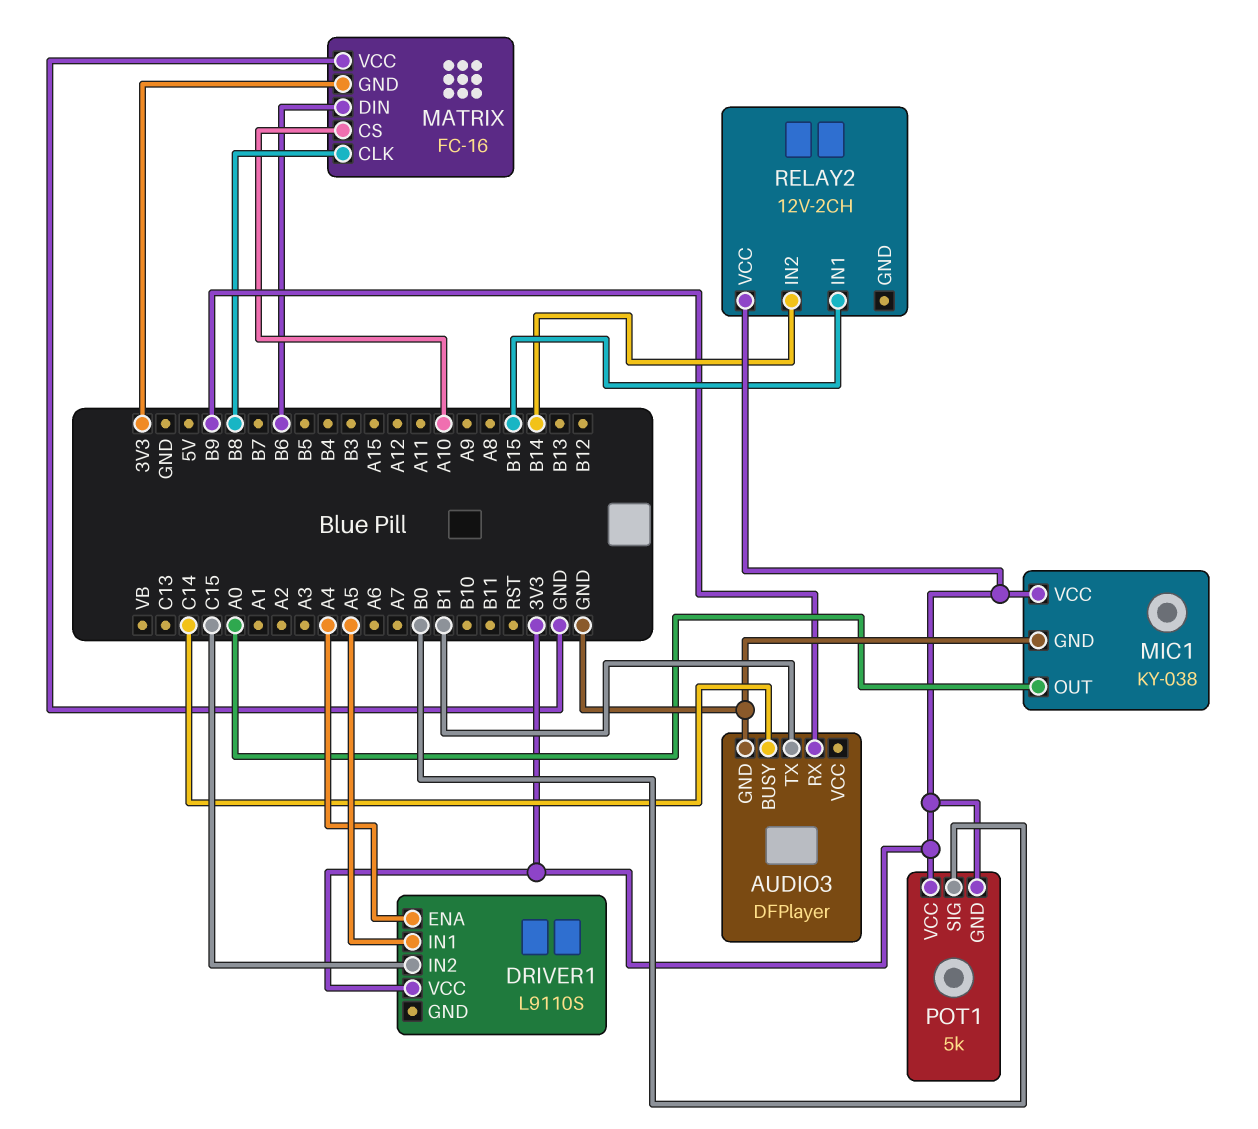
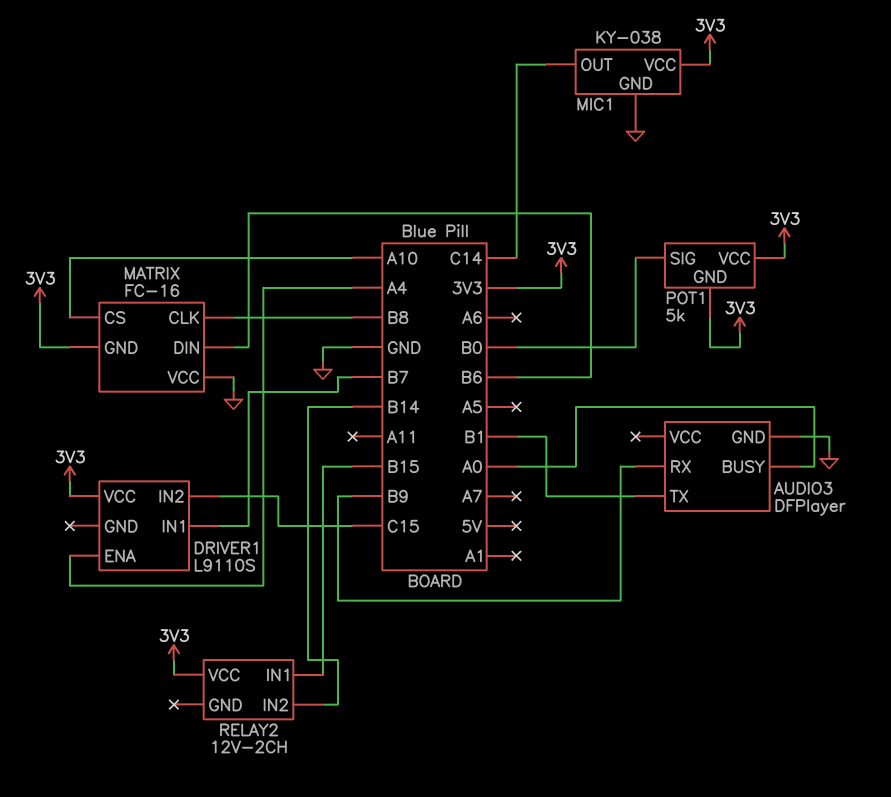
AUDIO3 pin BUSY: C14 -> A0
DRIVER1 pin IN1: A5 -> B7
MIC1 pin OUT: A0 -> C14

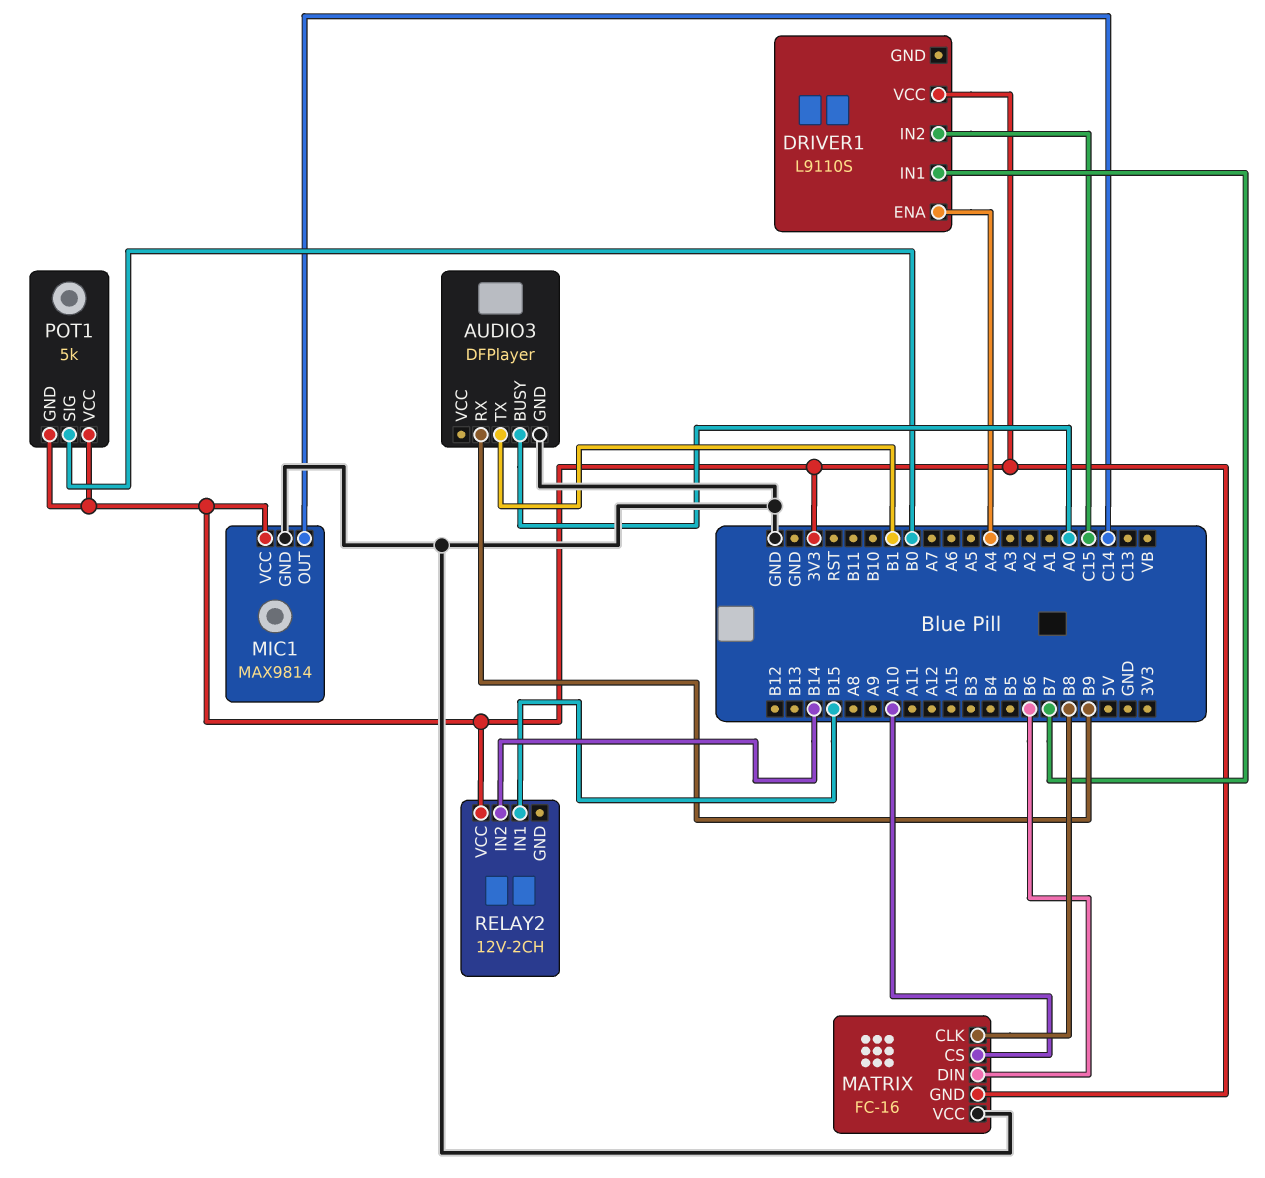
MIC1: KY-038 -> MAX9814

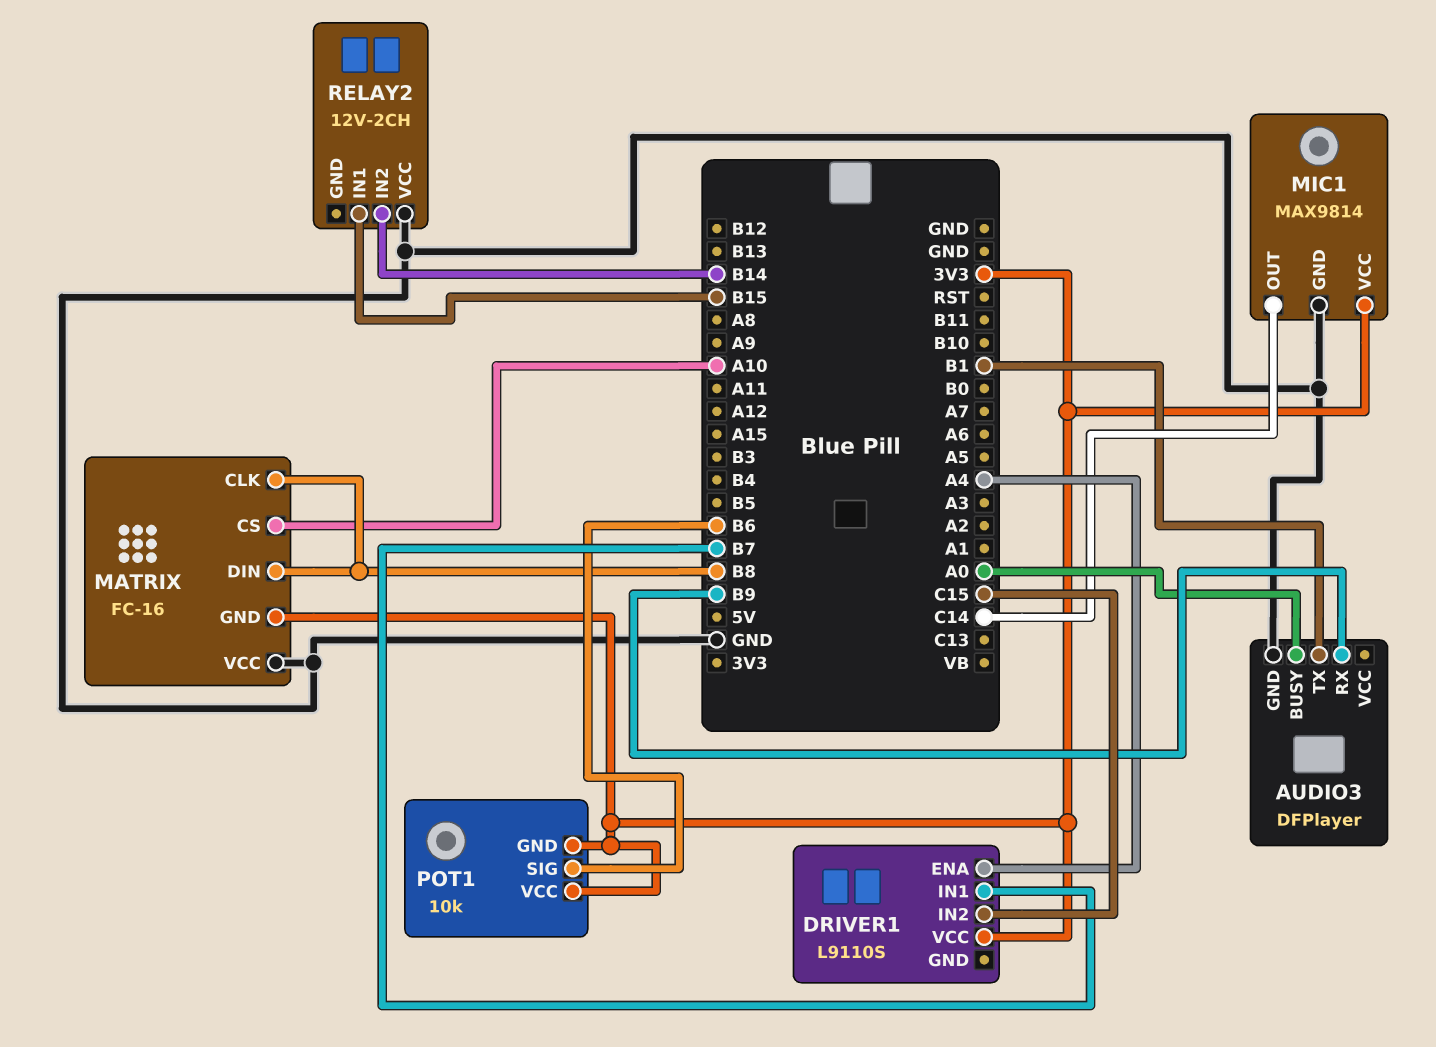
MATRIX pin DIN: B6 -> B8
POT1: 5k -> 10k
POT1 pin SIG: B0 -> B6
RELAY2 pin VCC: 3V3 -> GND

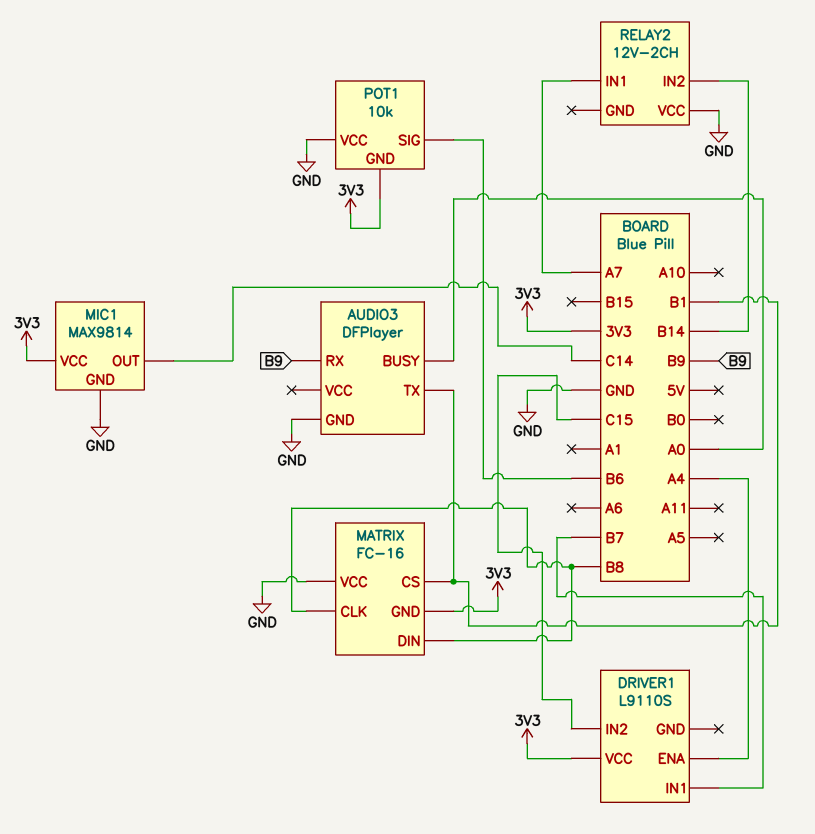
MATRIX pin CS: A10 -> B1
POT1 pin VCC: 3V3 -> GND
RELAY2 pin IN1: B15 -> A7

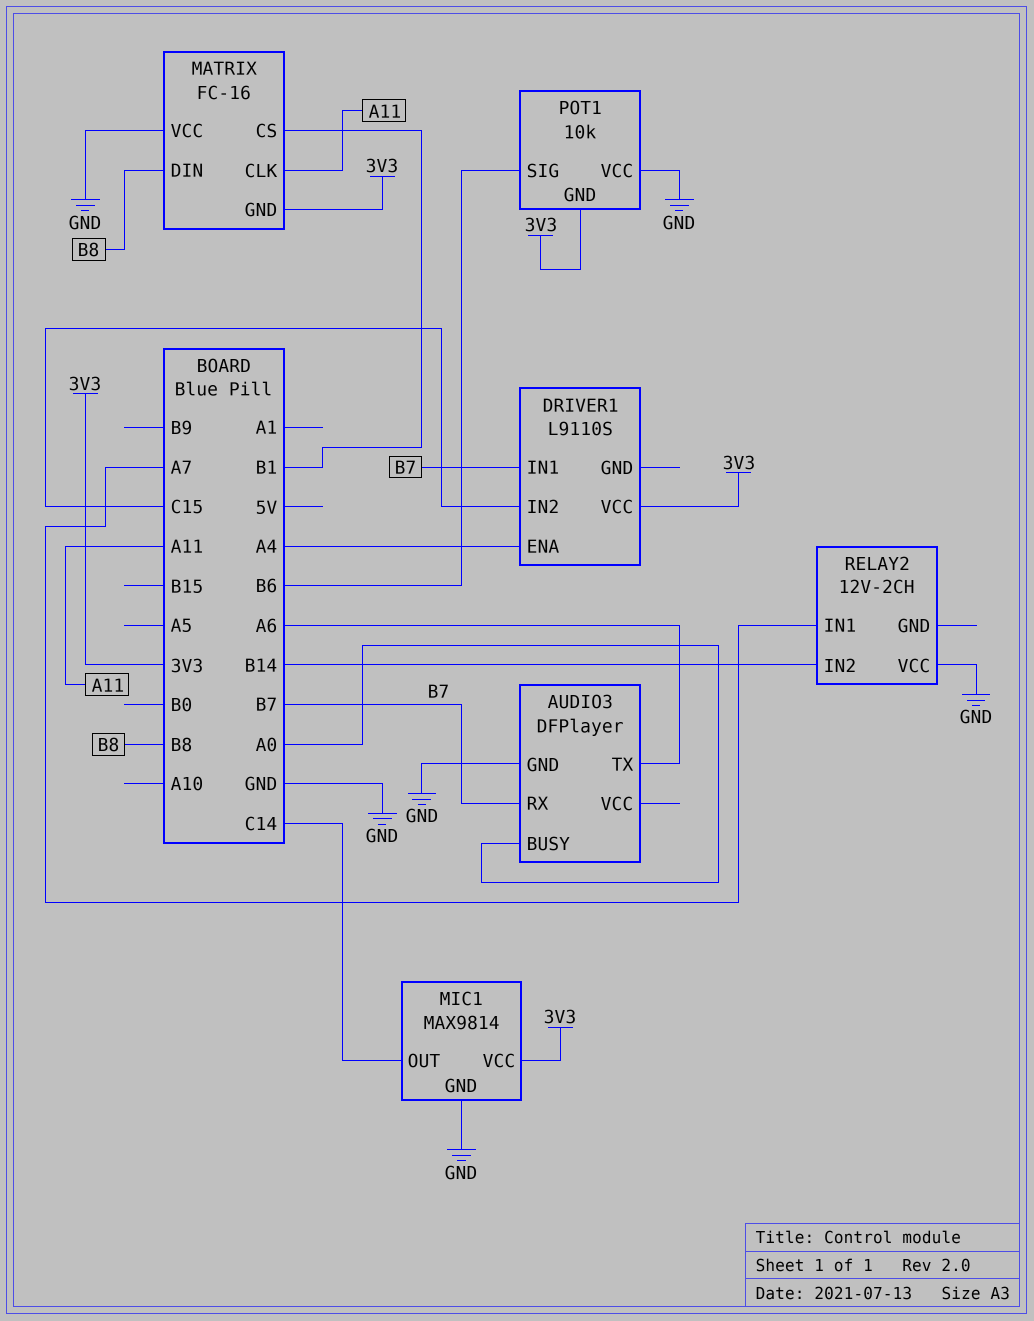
AUDIO3 pin RX: B9 -> B7
AUDIO3 pin TX: B1 -> A6
MATRIX pin CLK: B8 -> A11

